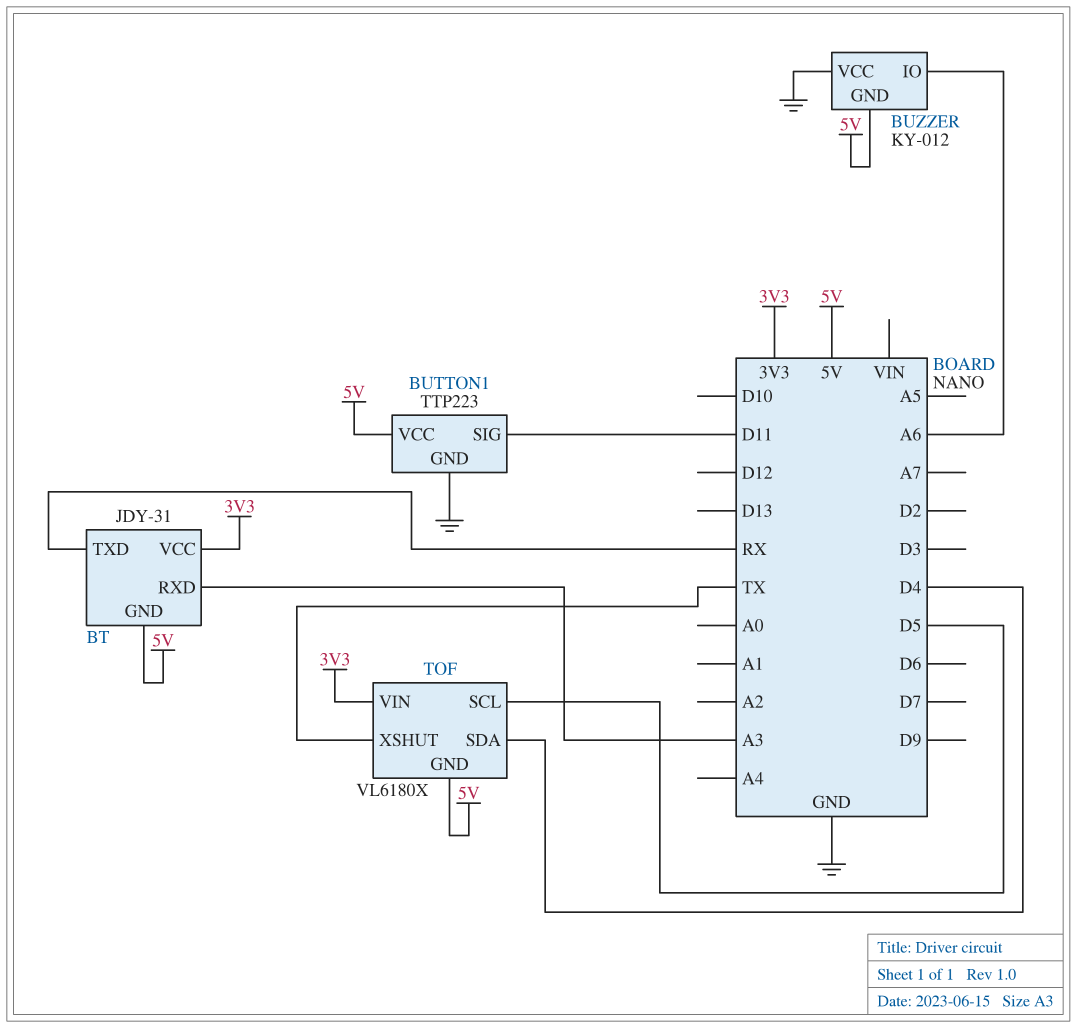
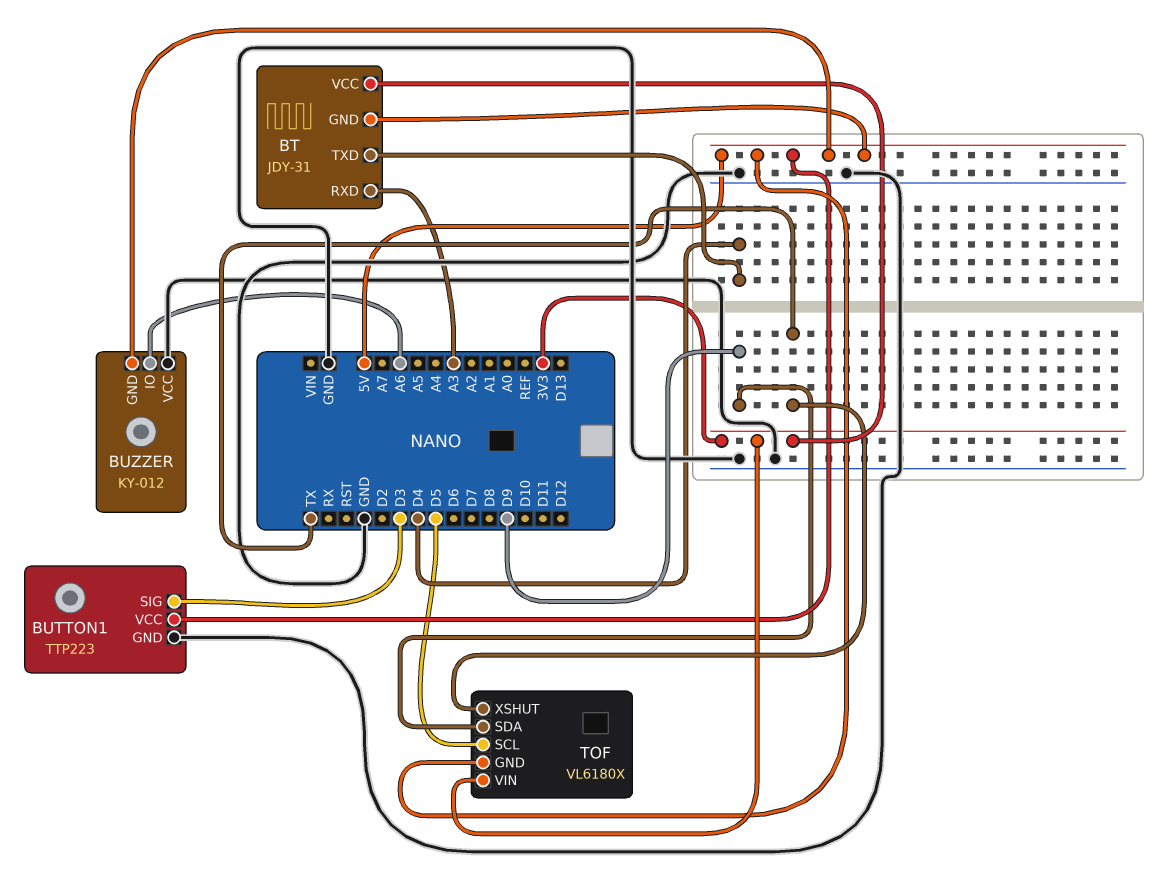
BT pin TXD: RX -> D4
BUTTON1 pin SIG: D11 -> D3
TOF pin SDA: D4 -> D9

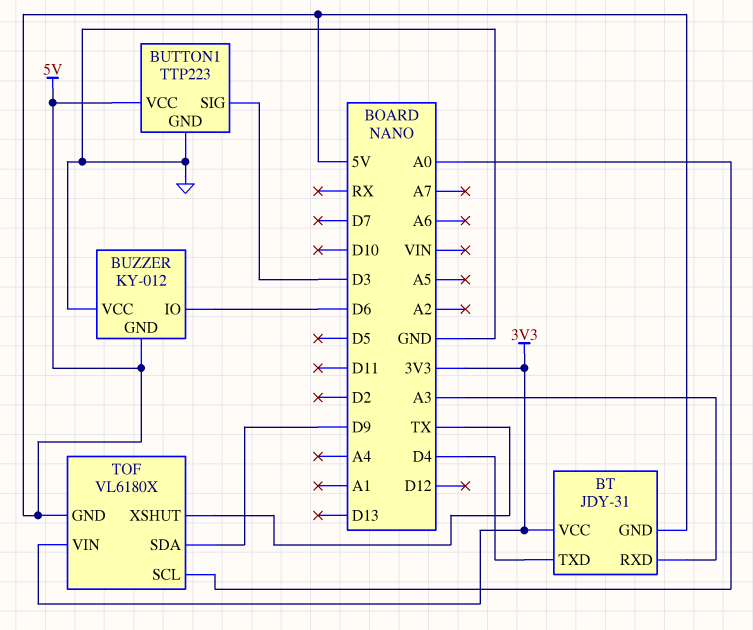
BUZZER pin IO: A6 -> D6
TOF pin SCL: D5 -> A0

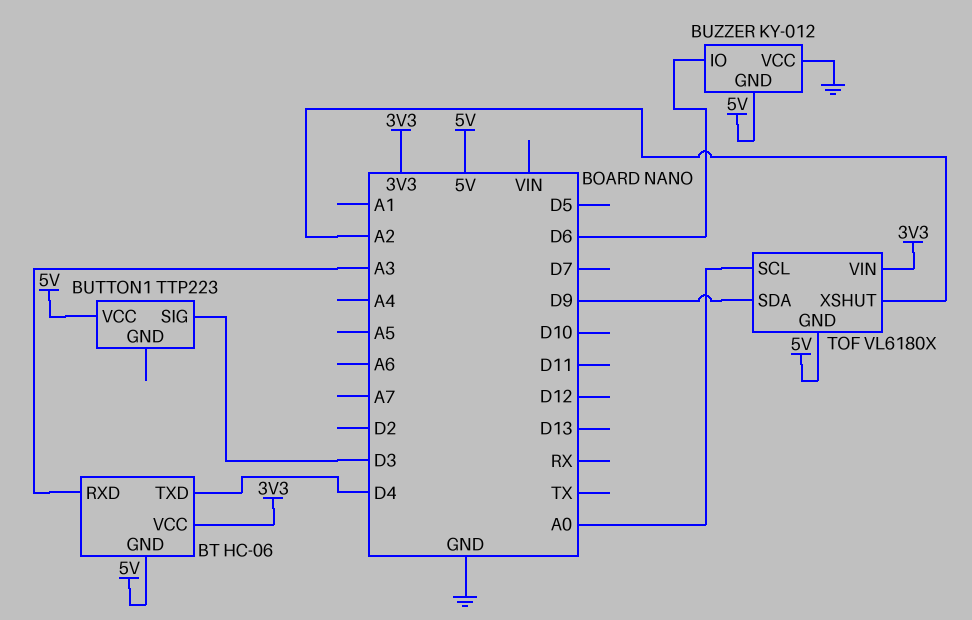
BT: JDY-31 -> HC-06
BUTTON1 pin GND: GND -> none
TOF pin XSHUT: TX -> A2

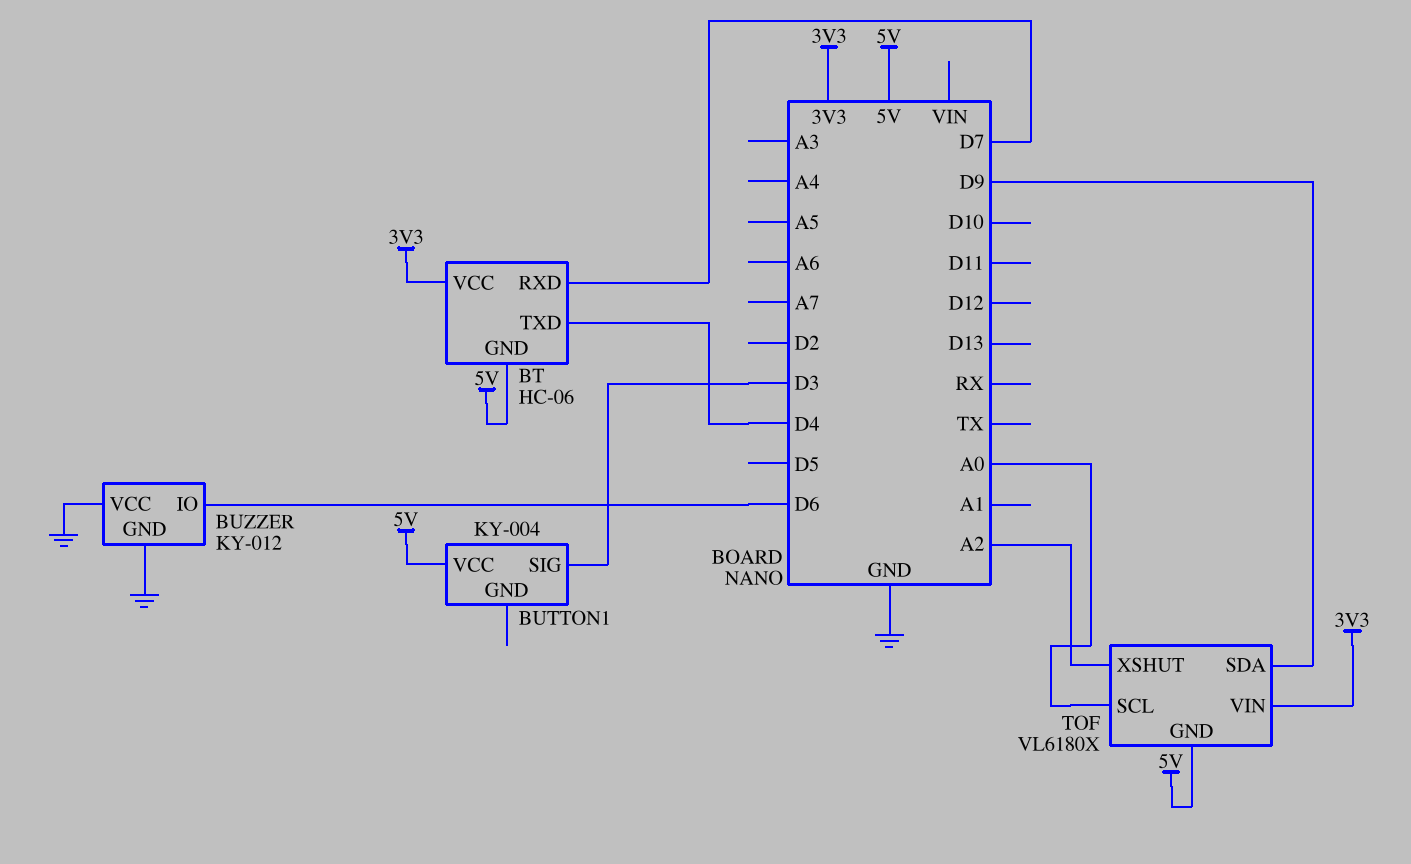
BT pin RXD: A3 -> D7
BUTTON1: TTP223 -> KY-004
BUZZER pin GND: 5V -> GND

